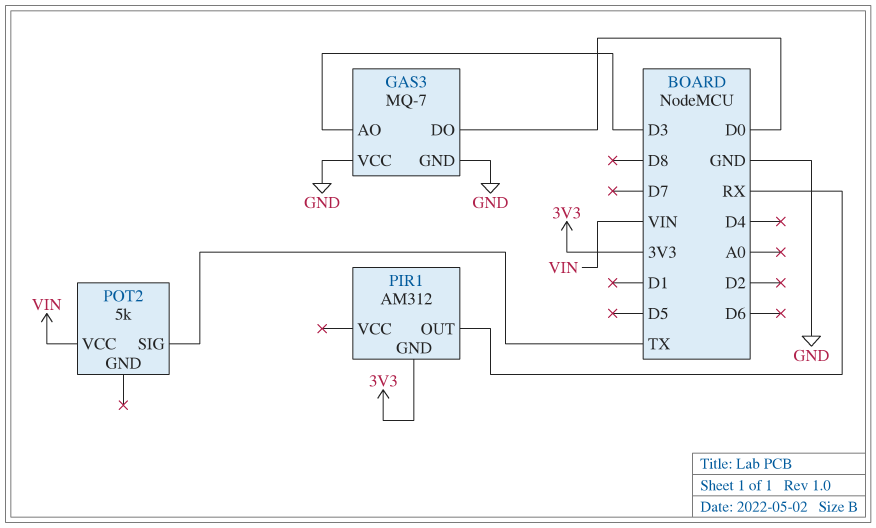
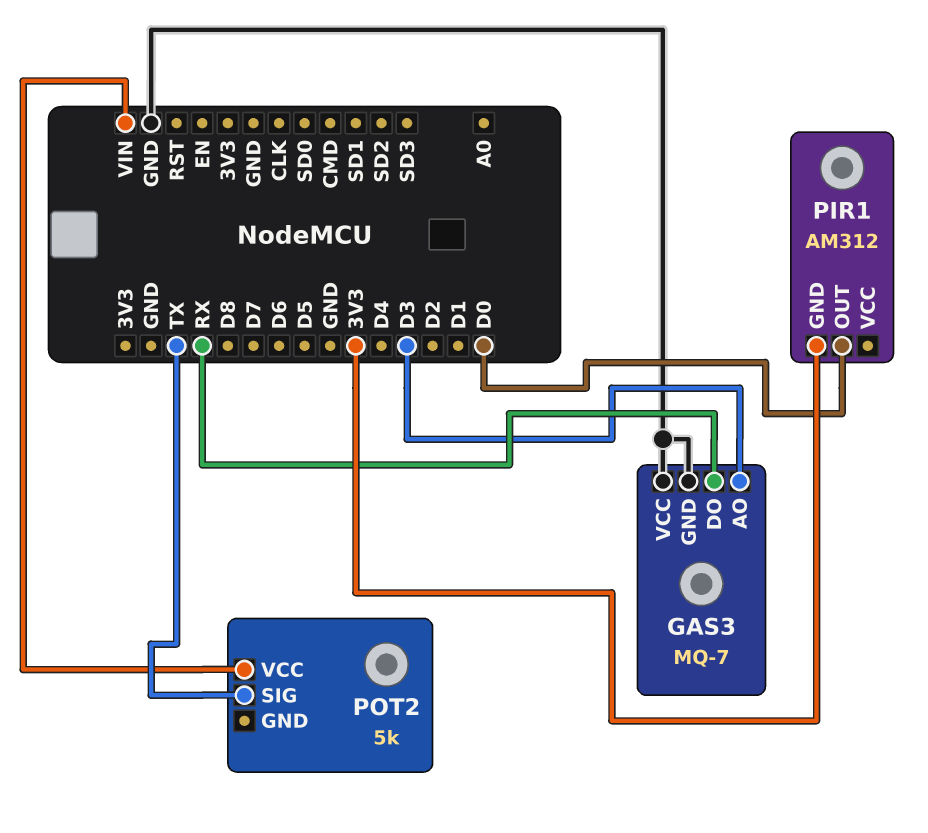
GAS3 pin DO: D0 -> RX
PIR1 pin OUT: RX -> D0

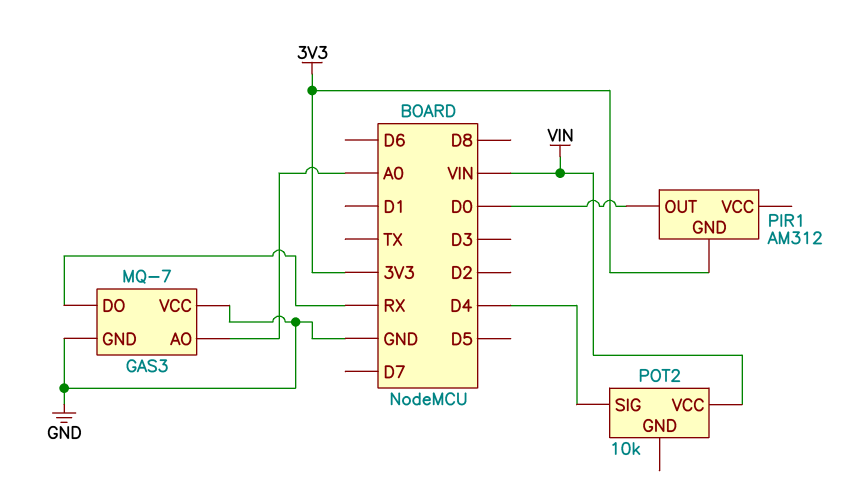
GAS3 pin AO: D3 -> A0
POT2: 5k -> 10k
POT2 pin SIG: TX -> D4

